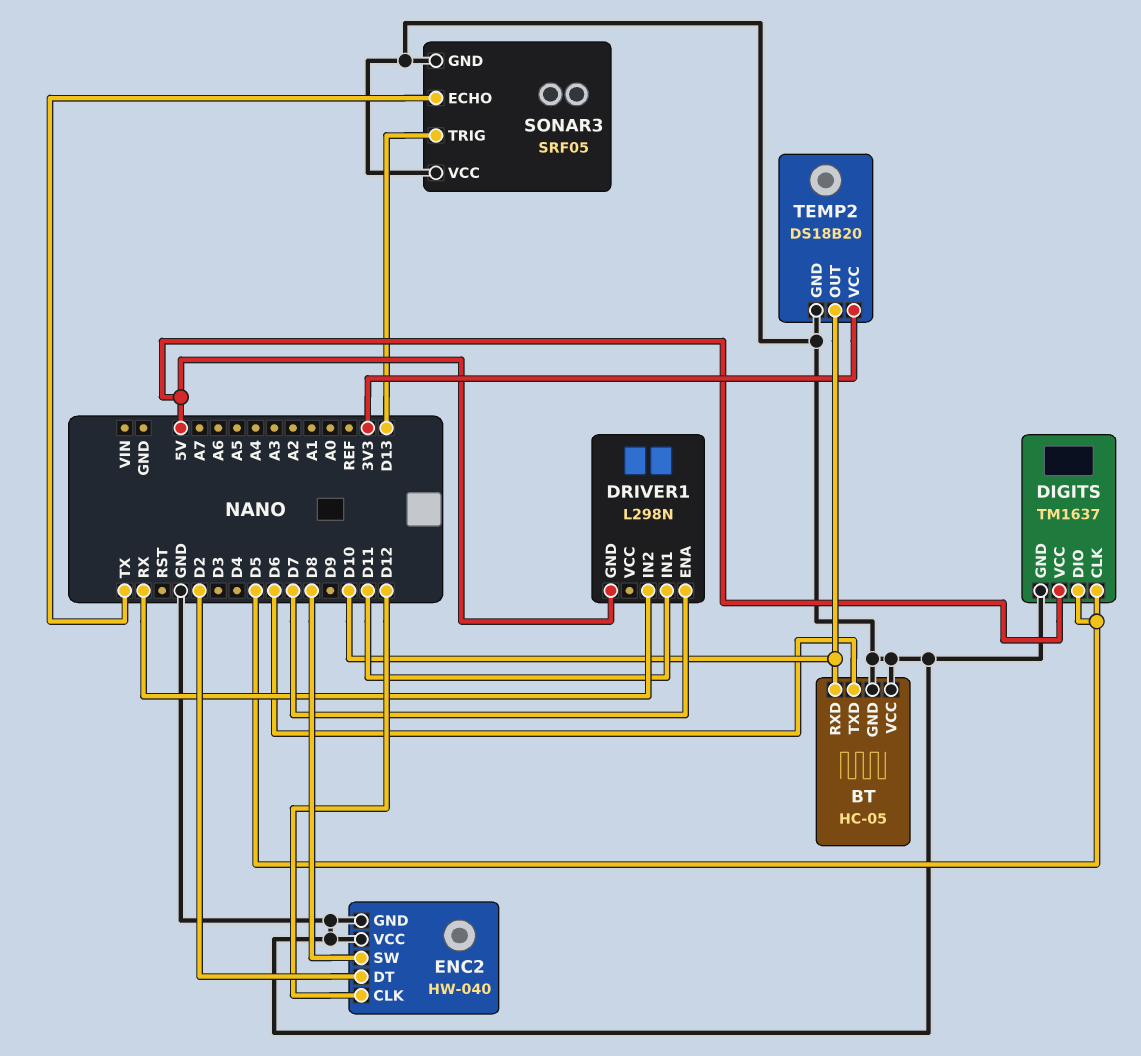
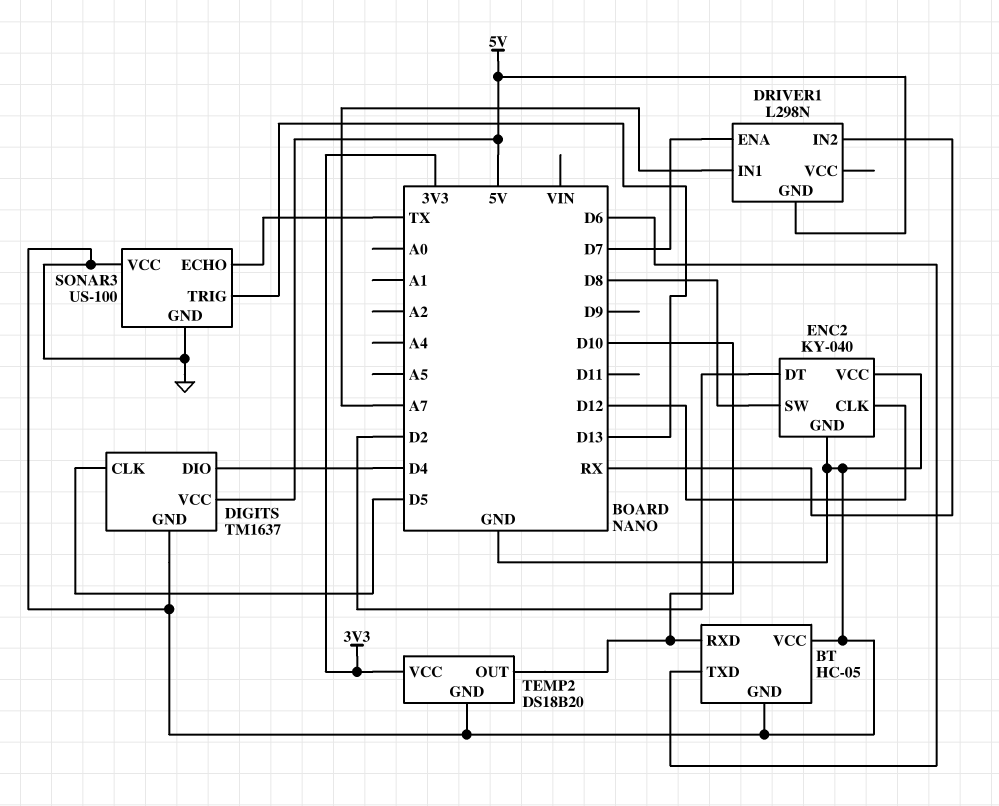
DIGITS pin DIO: D5 -> D4
DRIVER1 pin IN1: D11 -> A7
ENC2: HW-040 -> KY-040
SONAR3: SRF05 -> US-100

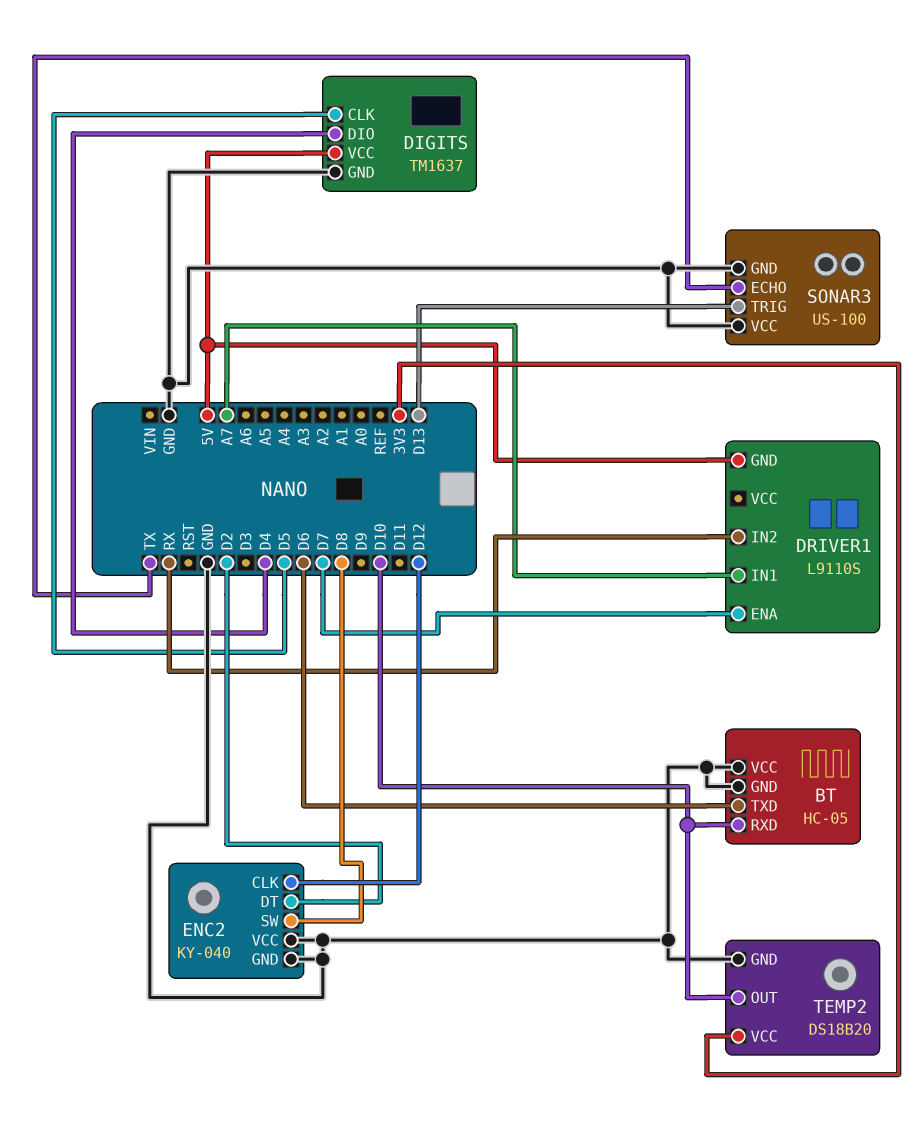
DRIVER1: L298N -> L9110S

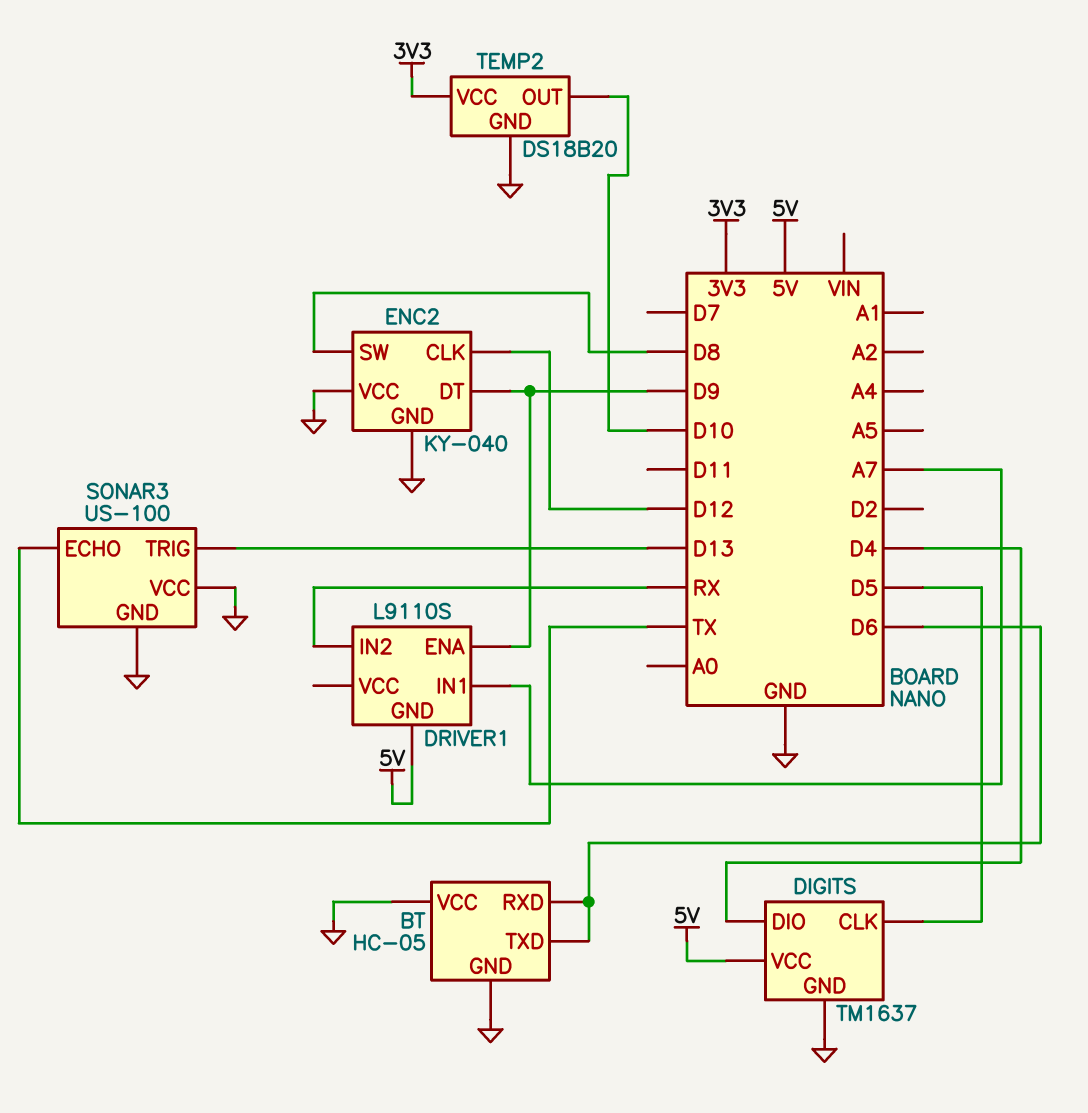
BT pin RXD: D10 -> D6
DRIVER1 pin ENA: D7 -> D9
ENC2 pin DT: D2 -> D9

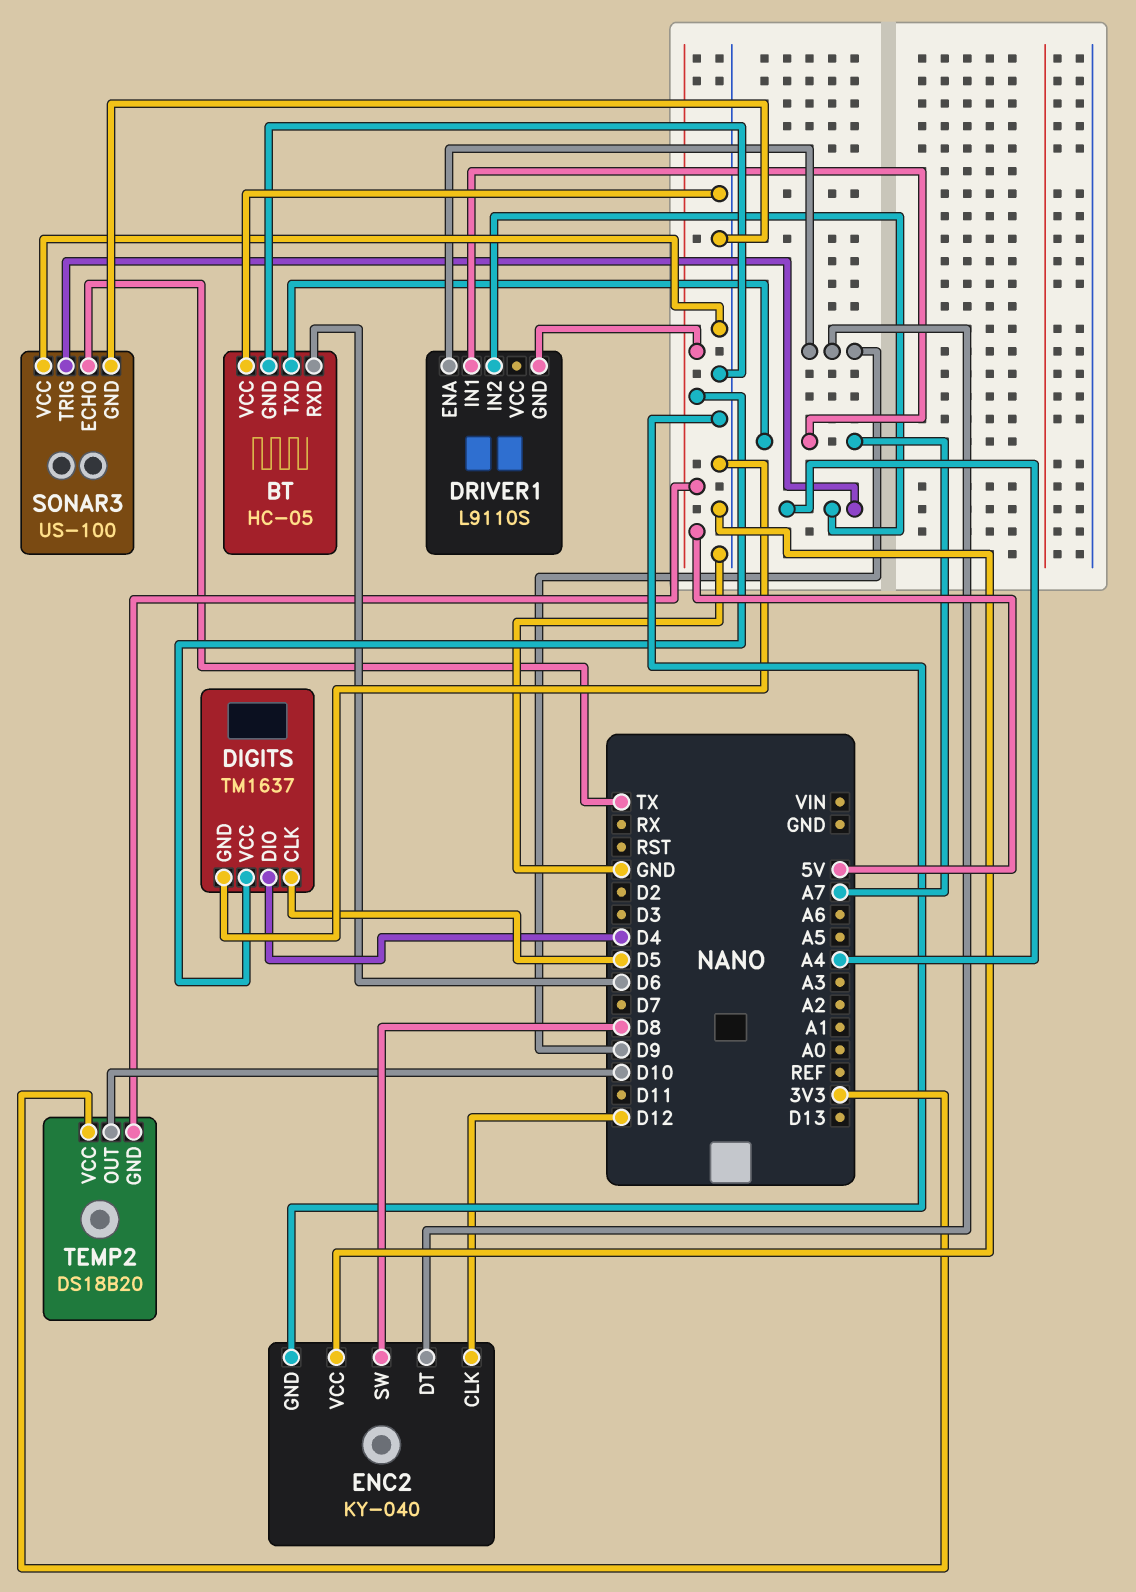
BT pin TXD: D6 -> A7
DRIVER1 pin IN2: RX -> A4
SONAR3 pin TRIG: D13 -> A4
TEMP2 pin GND: GND -> 5V

